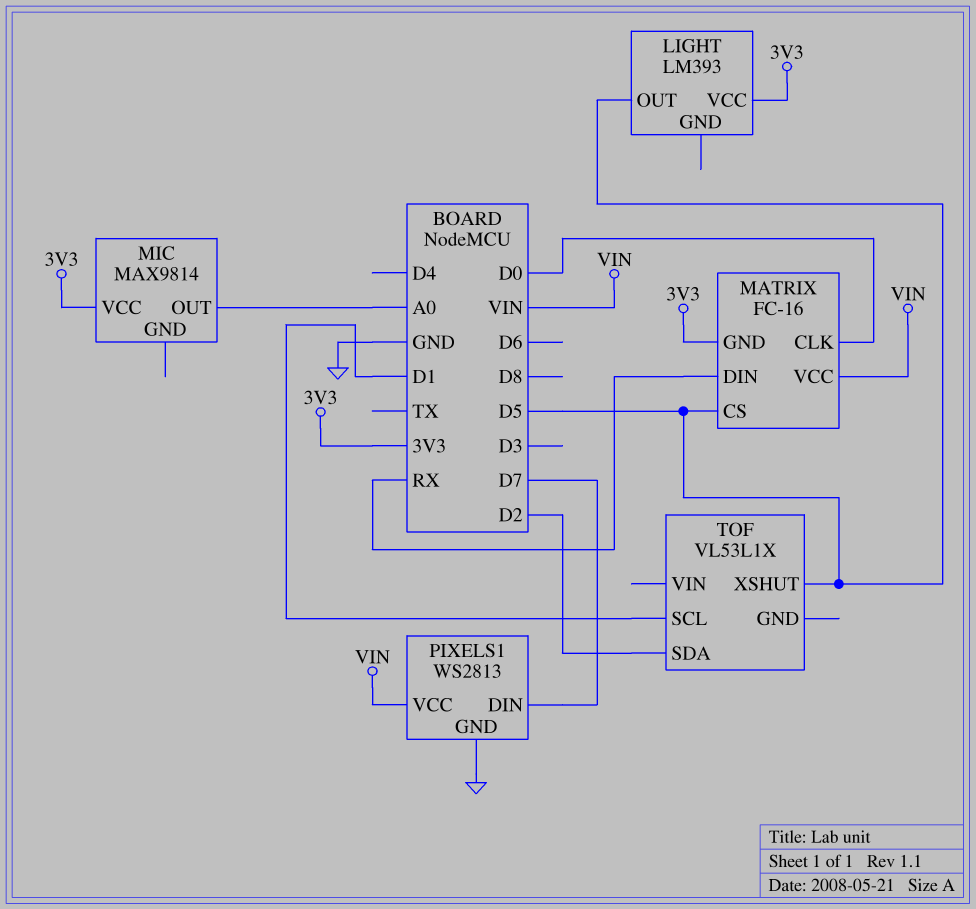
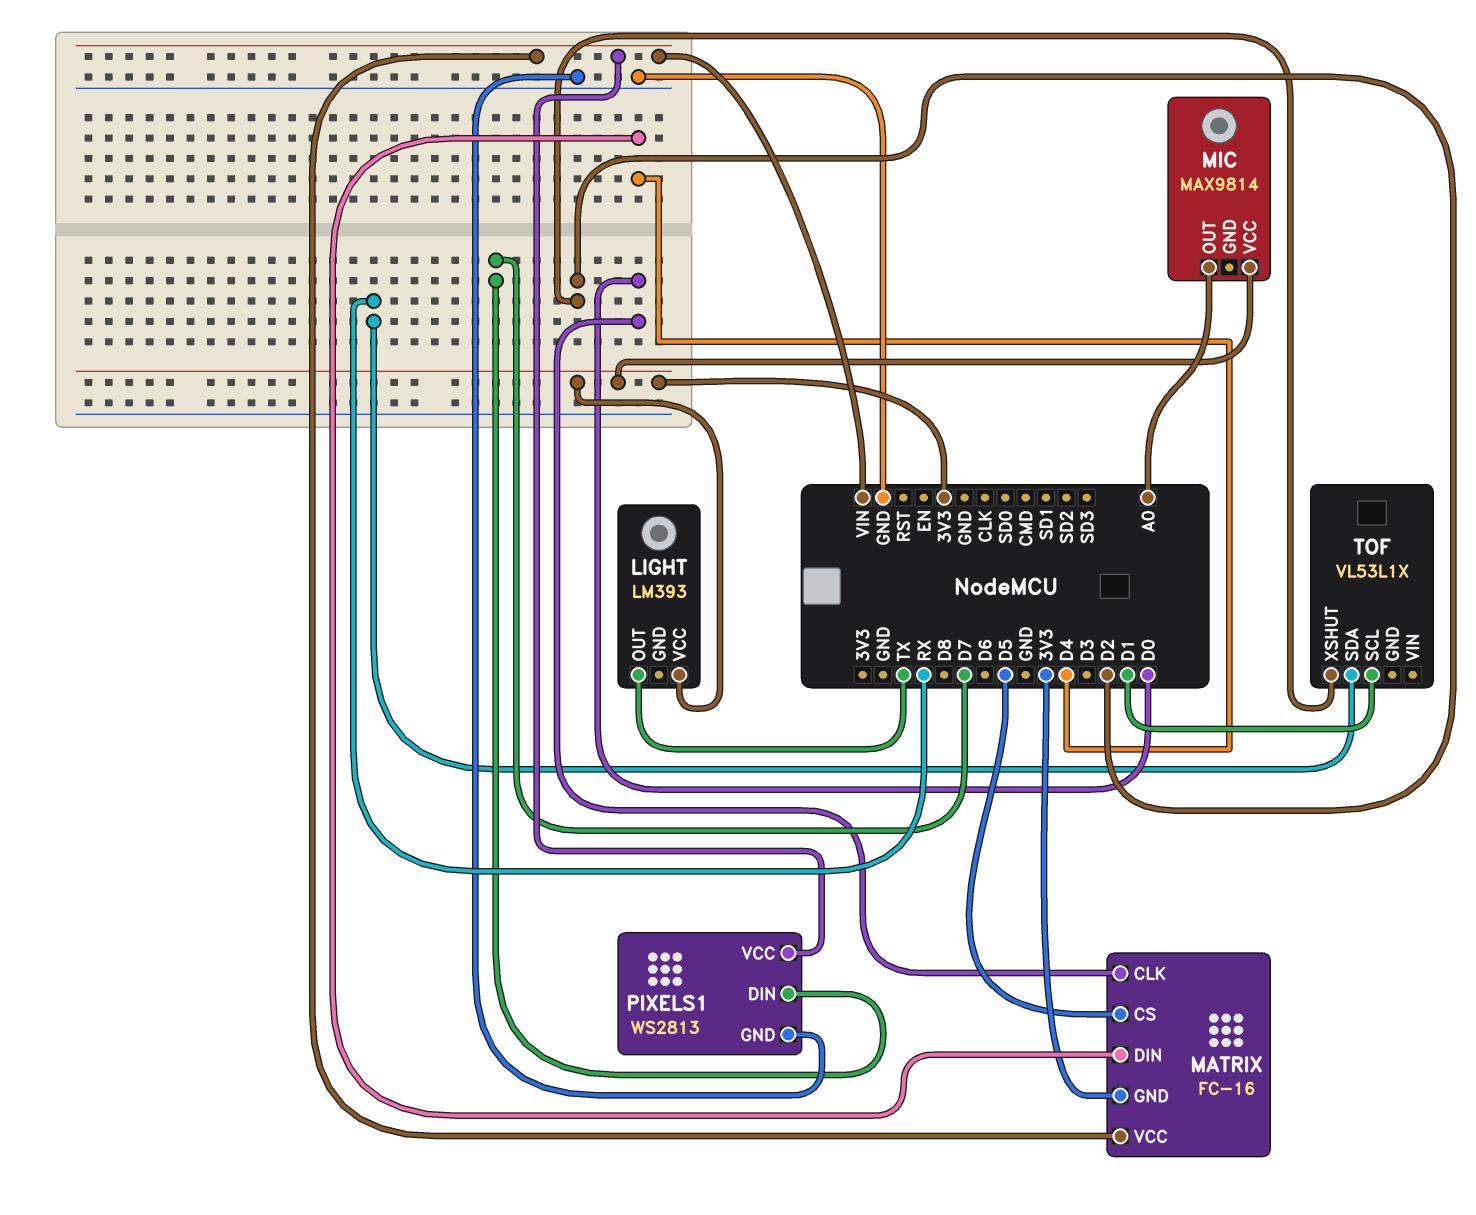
LIGHT pin OUT: D5 -> TX
MATRIX pin DIN: RX -> D4
TOF pin SDA: D2 -> RX
TOF pin XSHUT: D5 -> D2

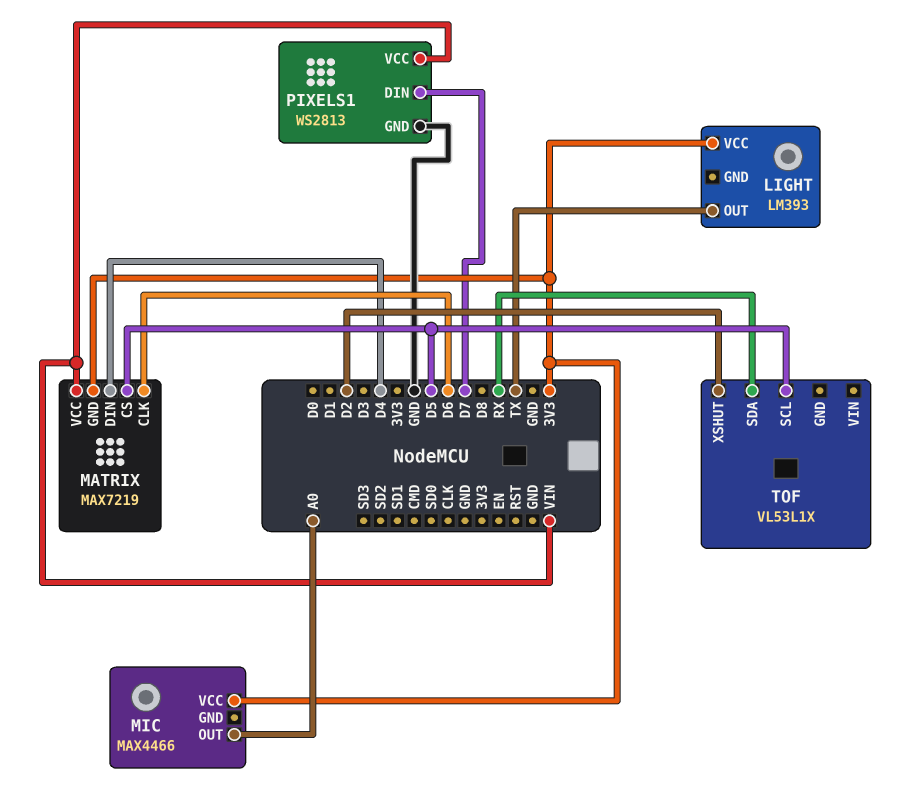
MATRIX: FC-16 -> MAX7219
MATRIX pin CLK: D0 -> D6
MIC: MAX9814 -> MAX4466
TOF pin SCL: D1 -> D5

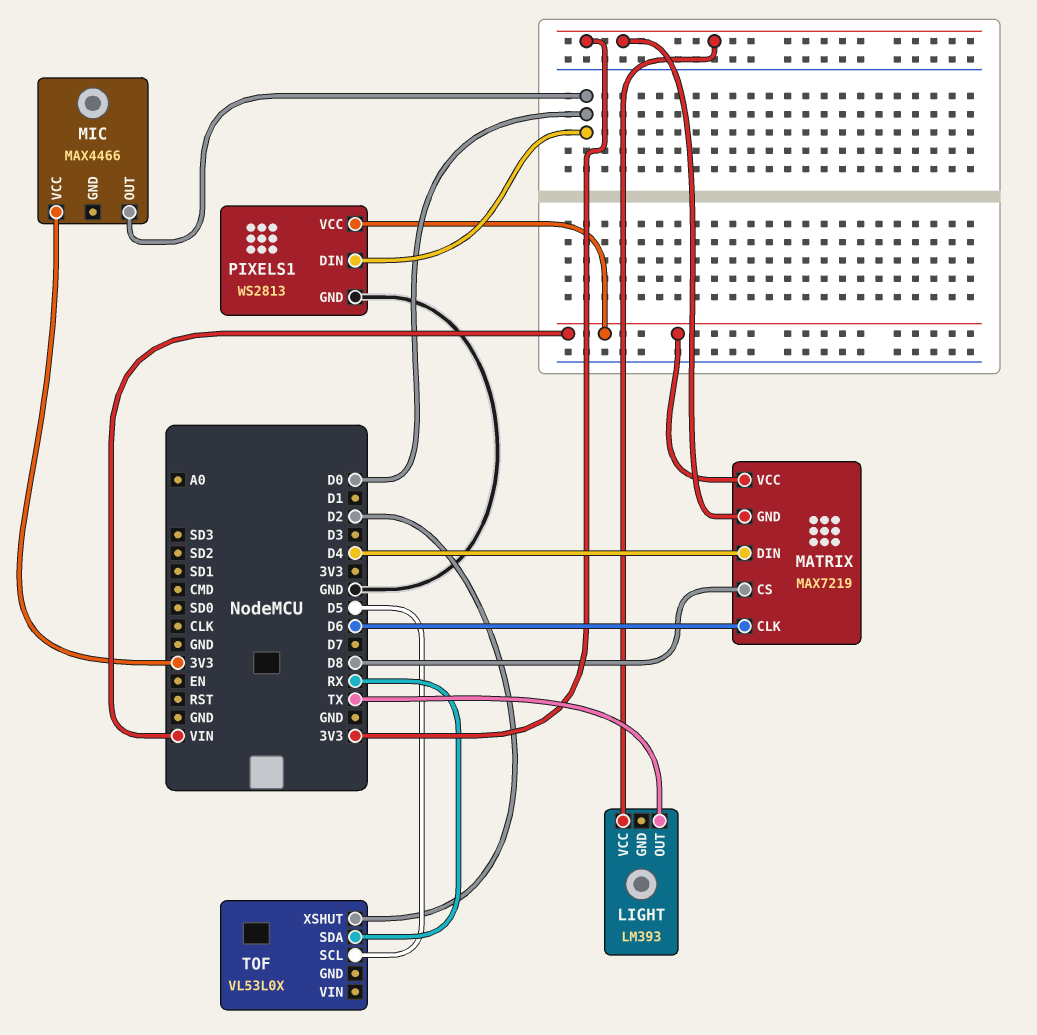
MATRIX pin CS: D5 -> D8
MIC pin OUT: A0 -> D0
PIXELS1 pin DIN: D7 -> D0
TOF: VL53L1X -> VL53L0X

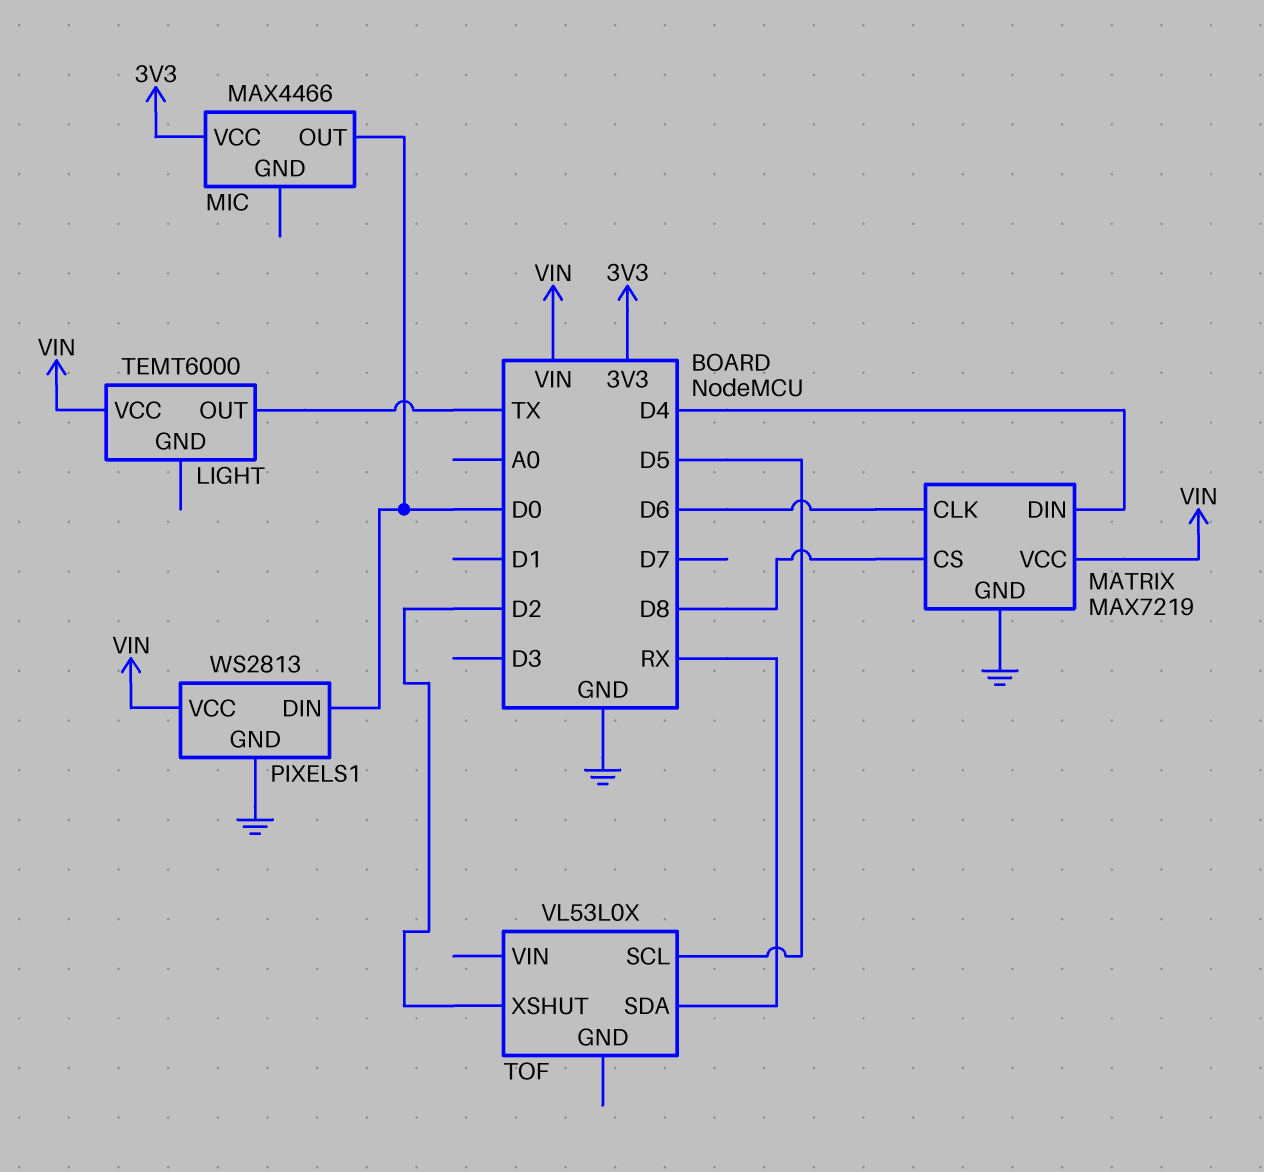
LIGHT: LM393 -> TEMT6000
LIGHT pin VCC: 3V3 -> VIN
MATRIX pin GND: 3V3 -> GND

